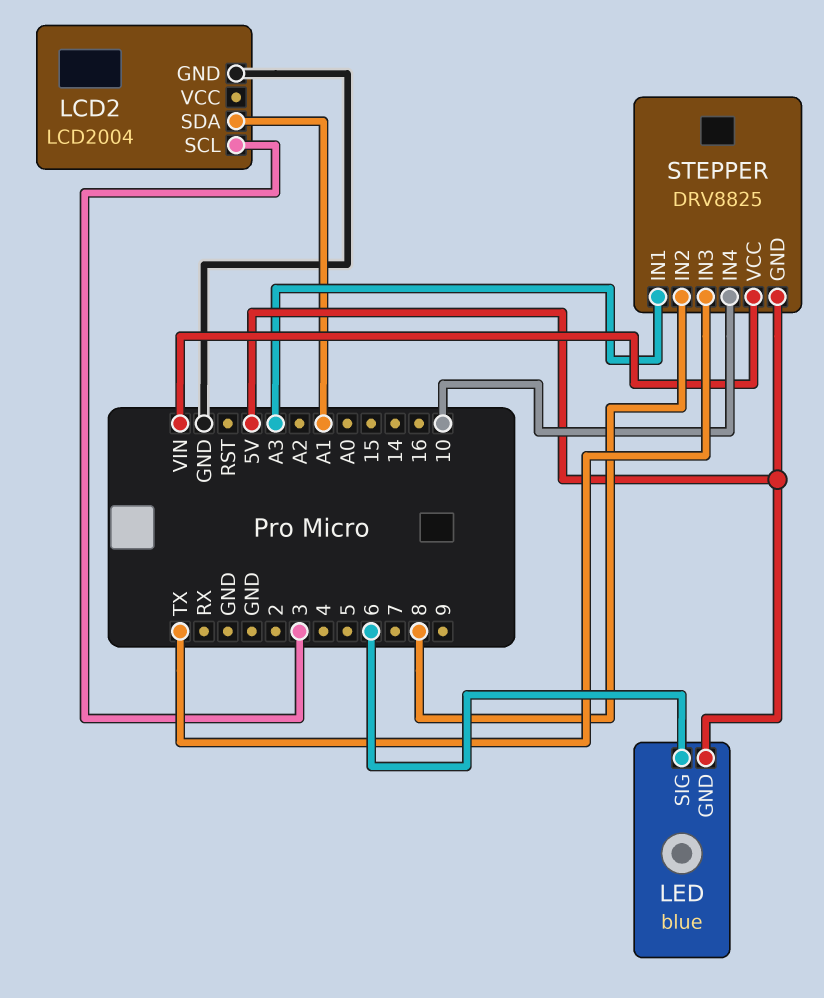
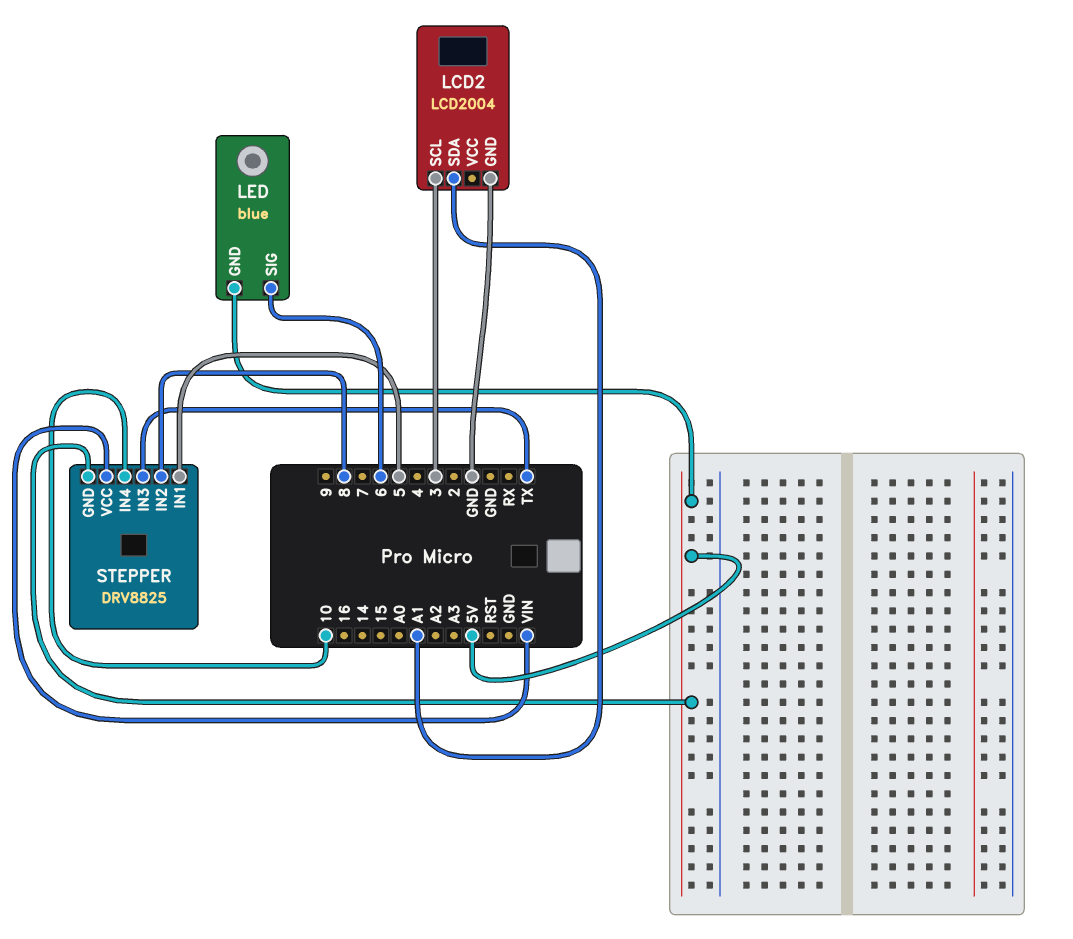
STEPPER pin IN1: A3 -> 5

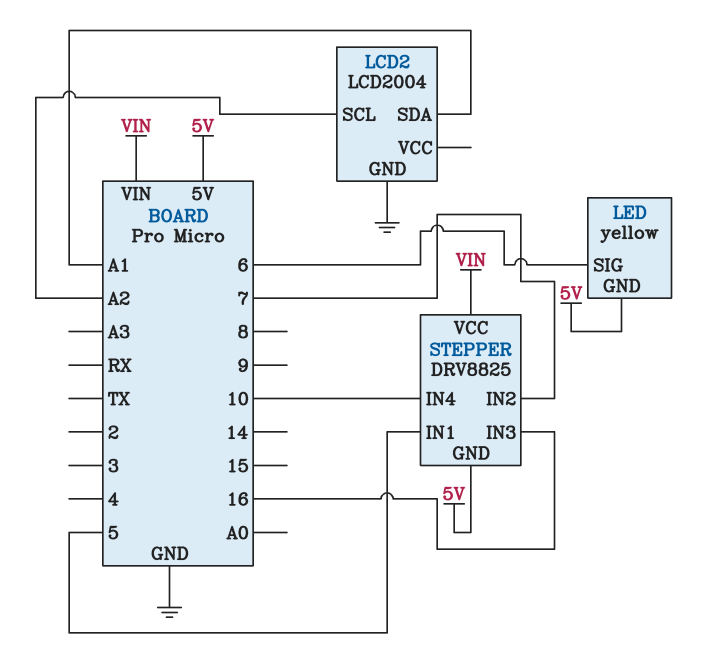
LCD2 pin SCL: 3 -> A2
LED: blue -> yellow
STEPPER pin IN2: 8 -> 7
STEPPER pin IN3: TX -> 16

